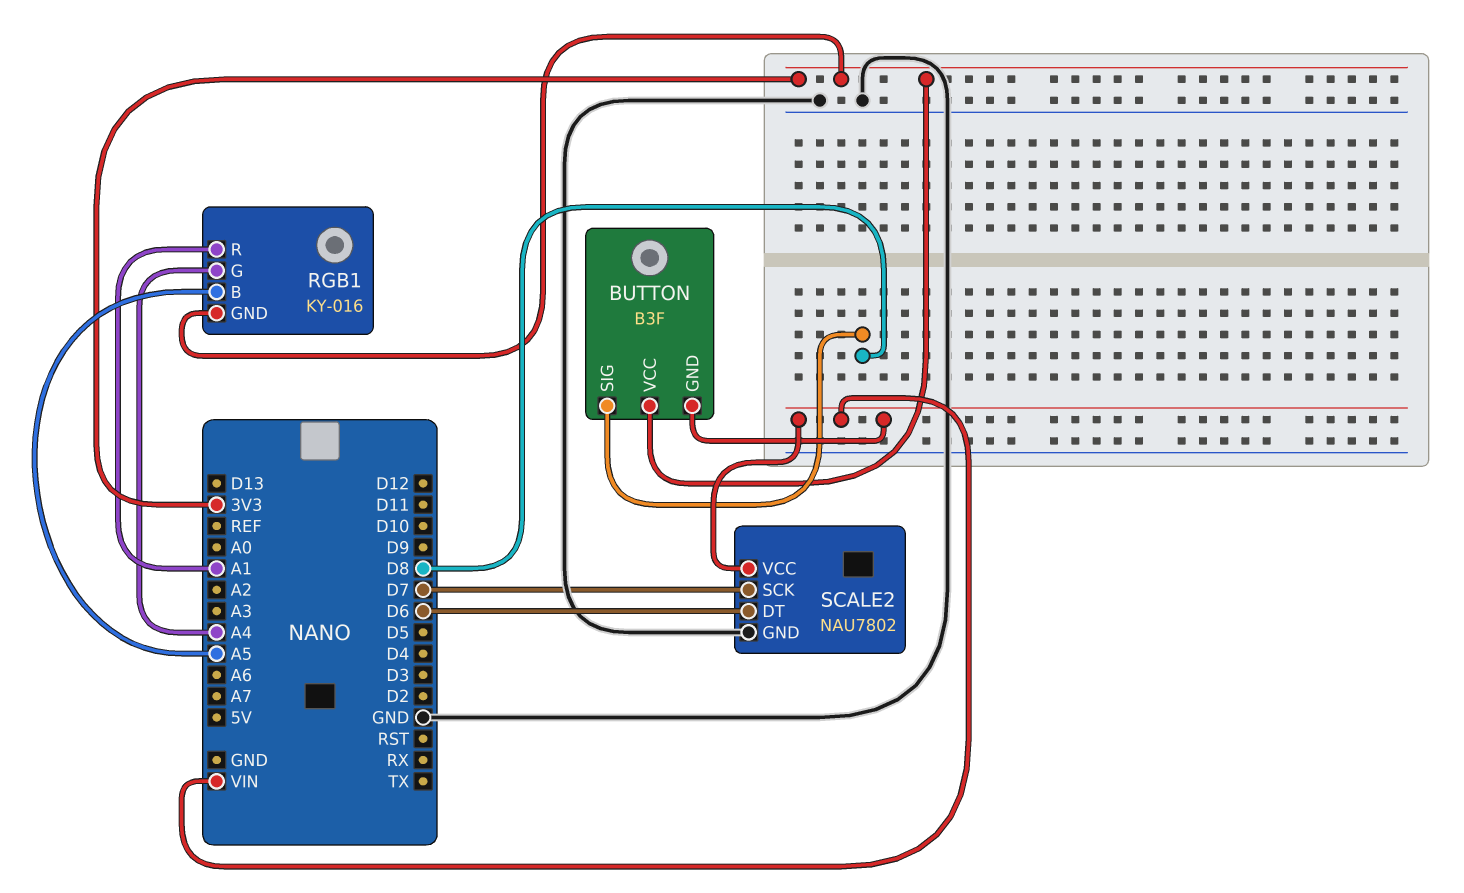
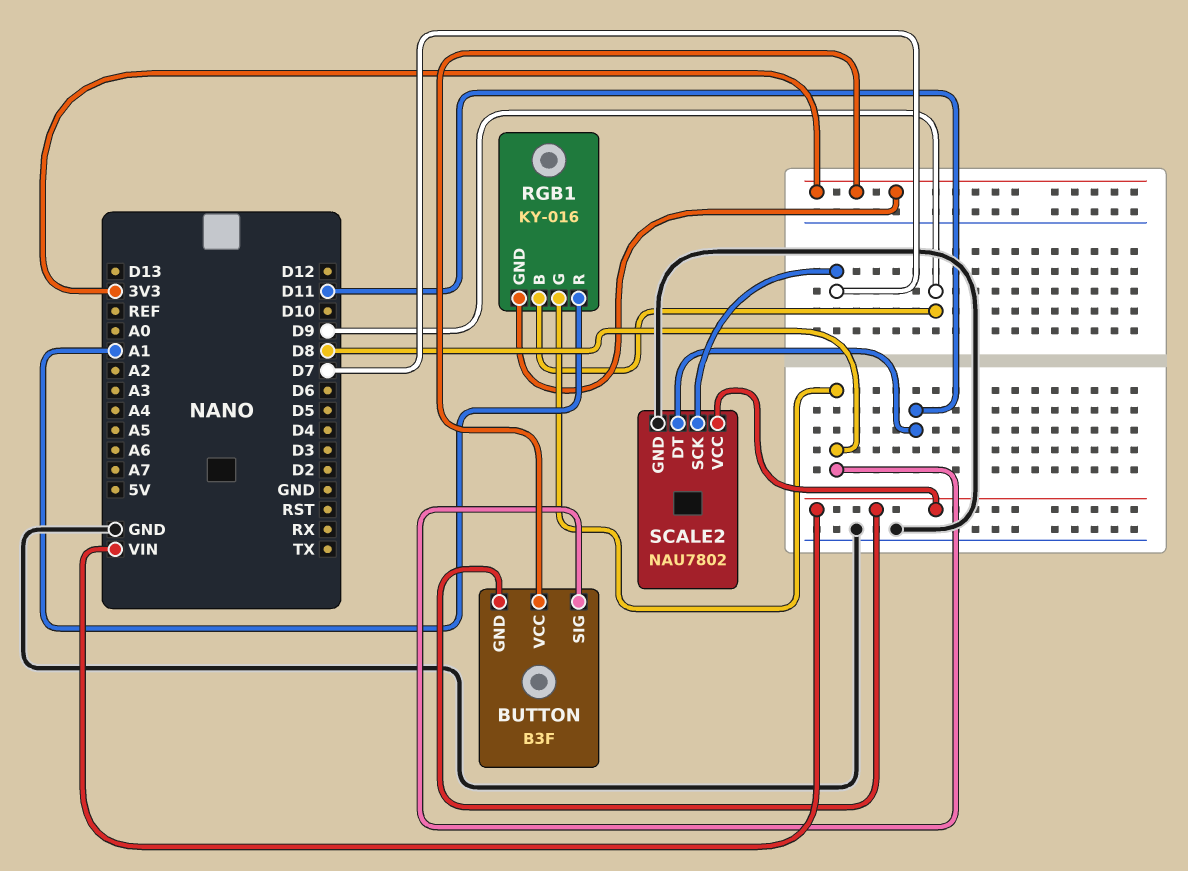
RGB1 pin B: A5 -> D9
RGB1 pin G: A4 -> D8
SCALE2 pin DT: D6 -> D11

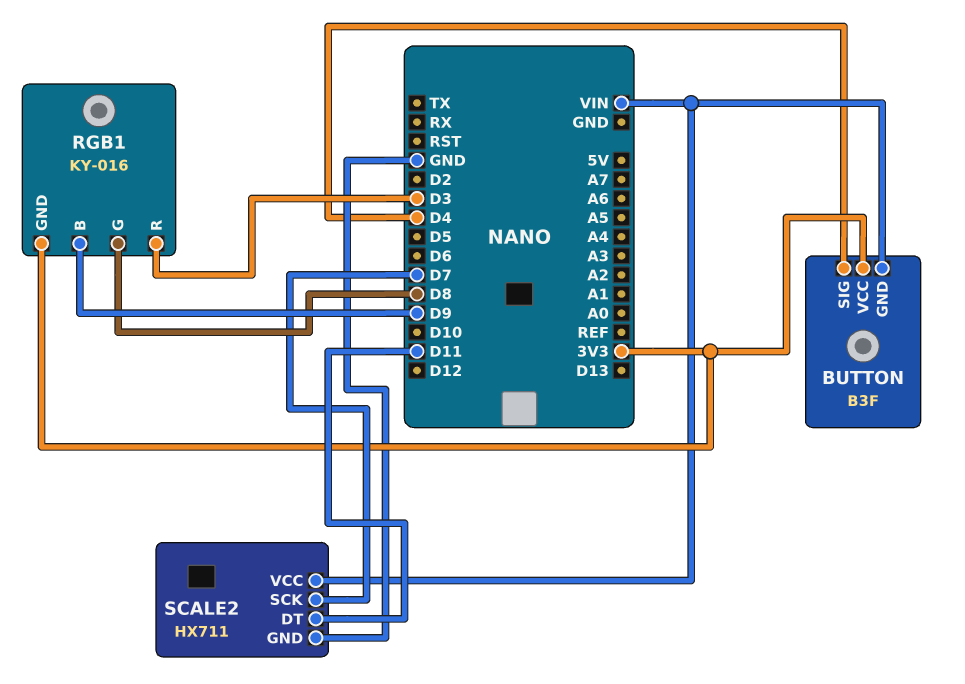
BUTTON pin SIG: D8 -> D4
RGB1 pin R: A1 -> D3
SCALE2: NAU7802 -> HX711

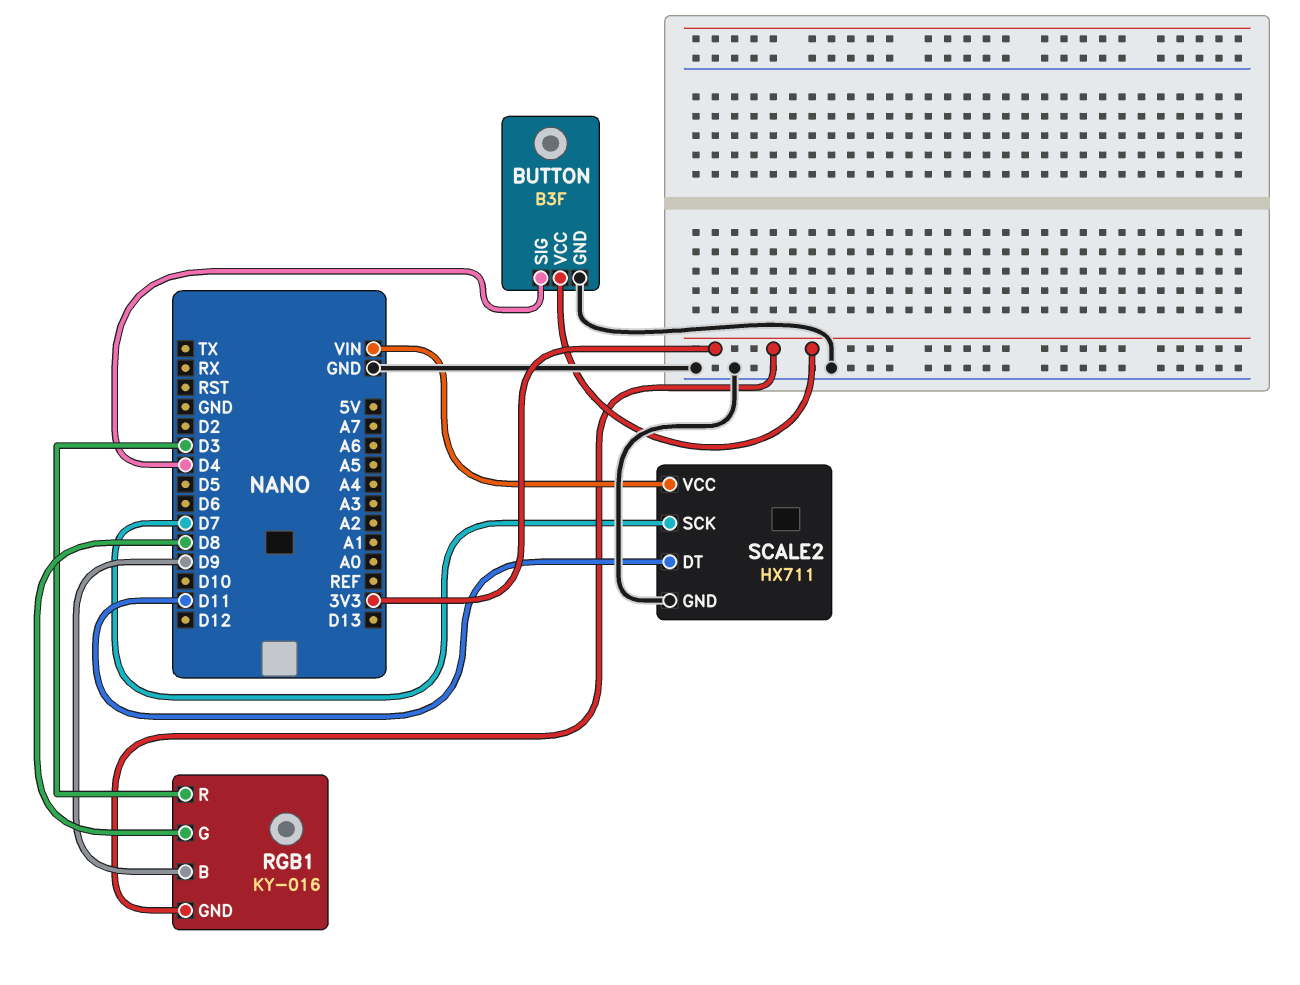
BUTTON pin GND: VIN -> GND

